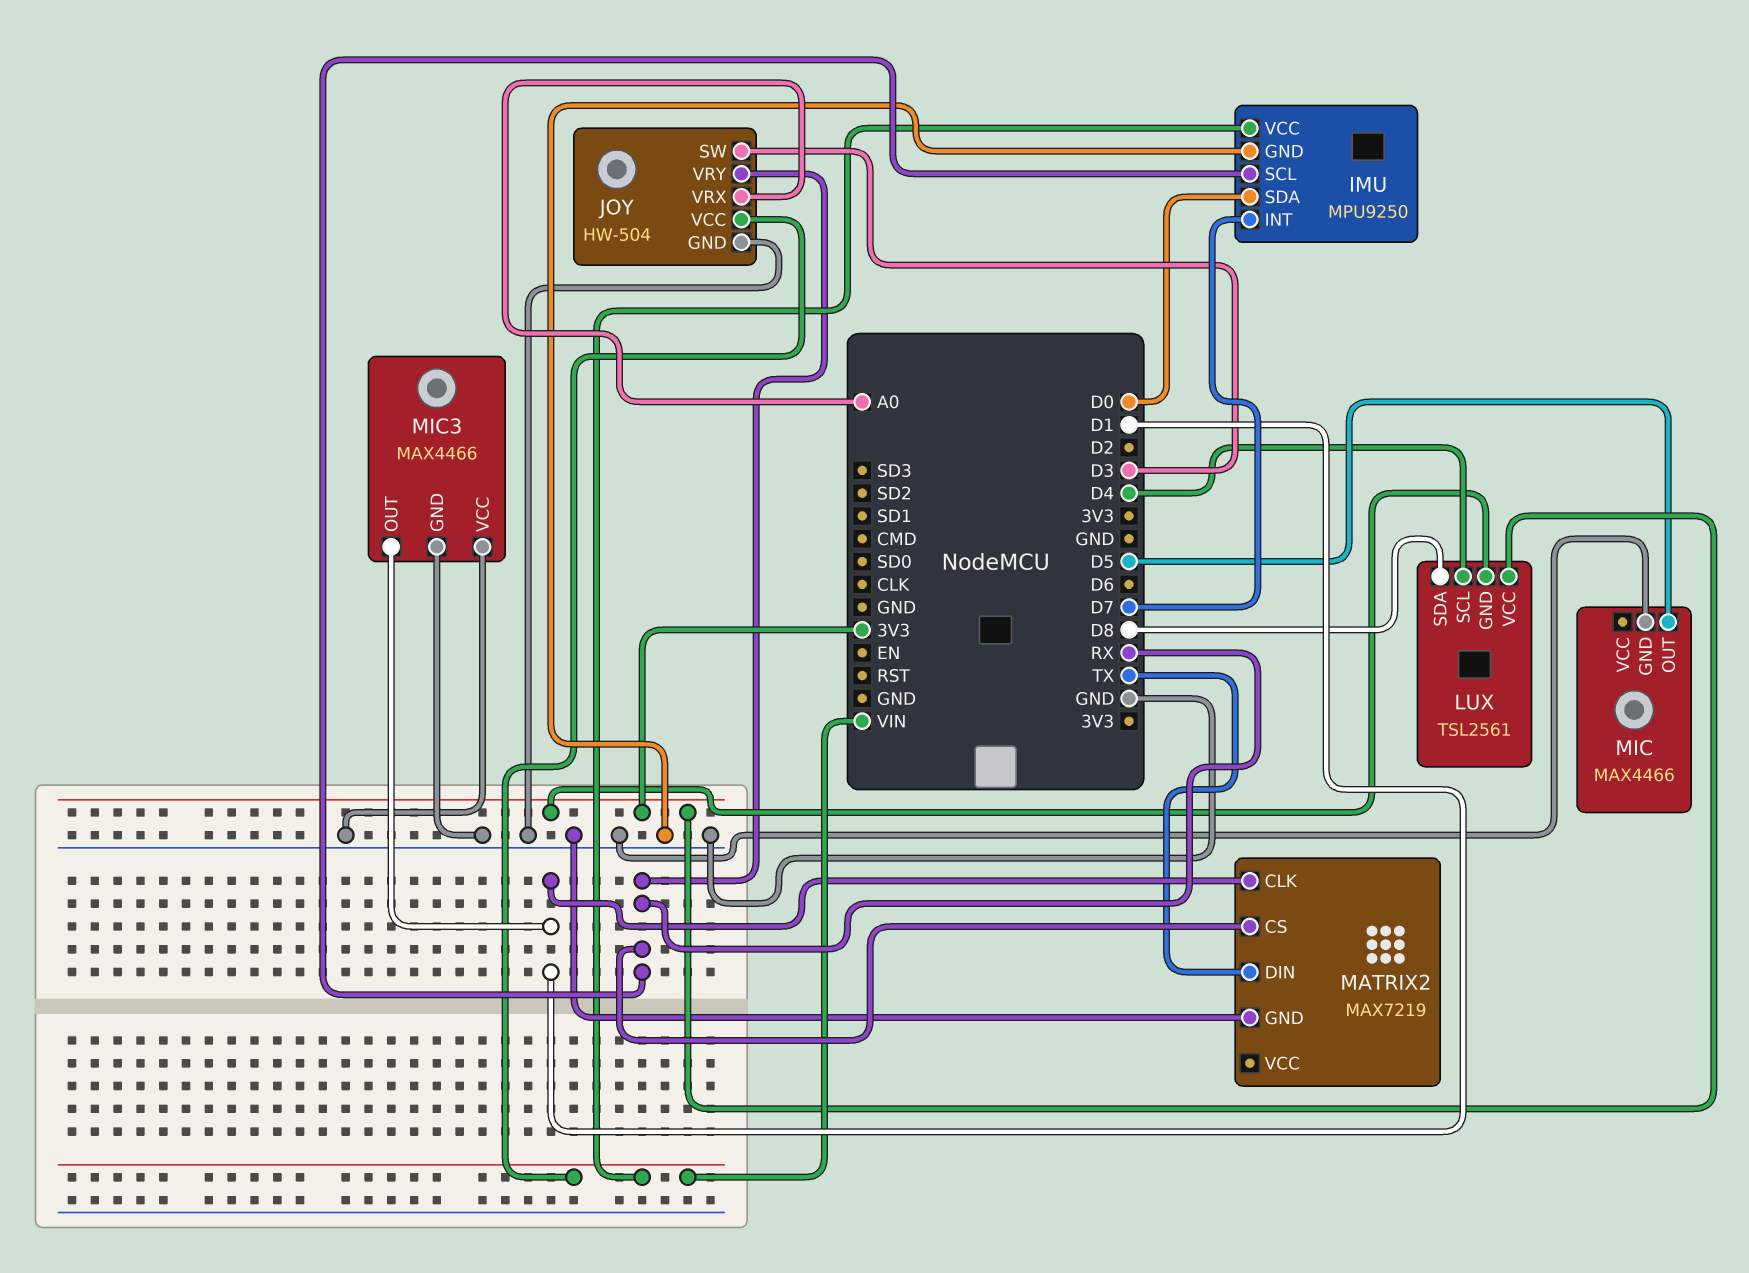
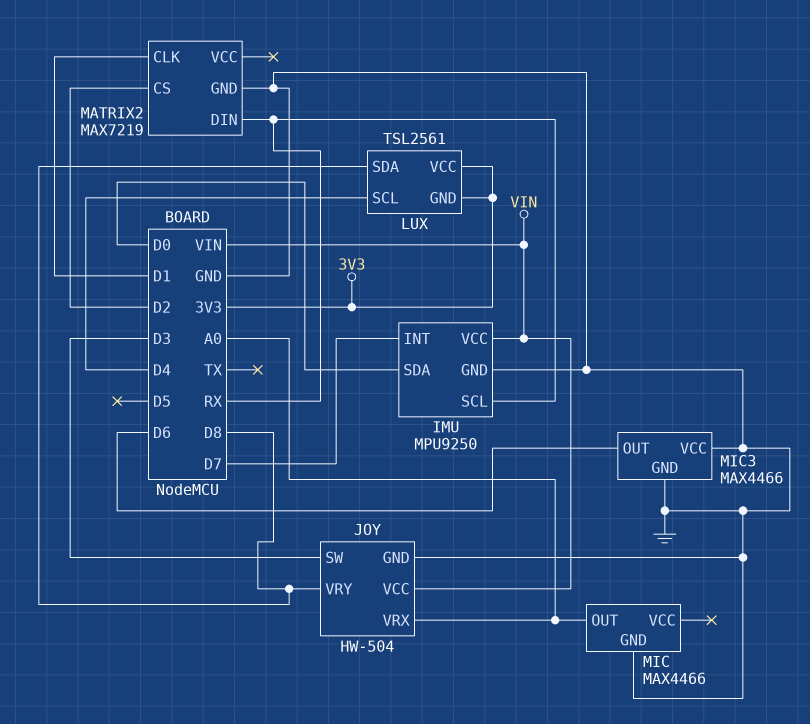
JOY pin VRY: RX -> D8
MATRIX2 pin CS: RX -> D2
MATRIX2 pin DIN: TX -> RX
MIC pin OUT: D5 -> A0
MIC3 pin OUT: D1 -> D6

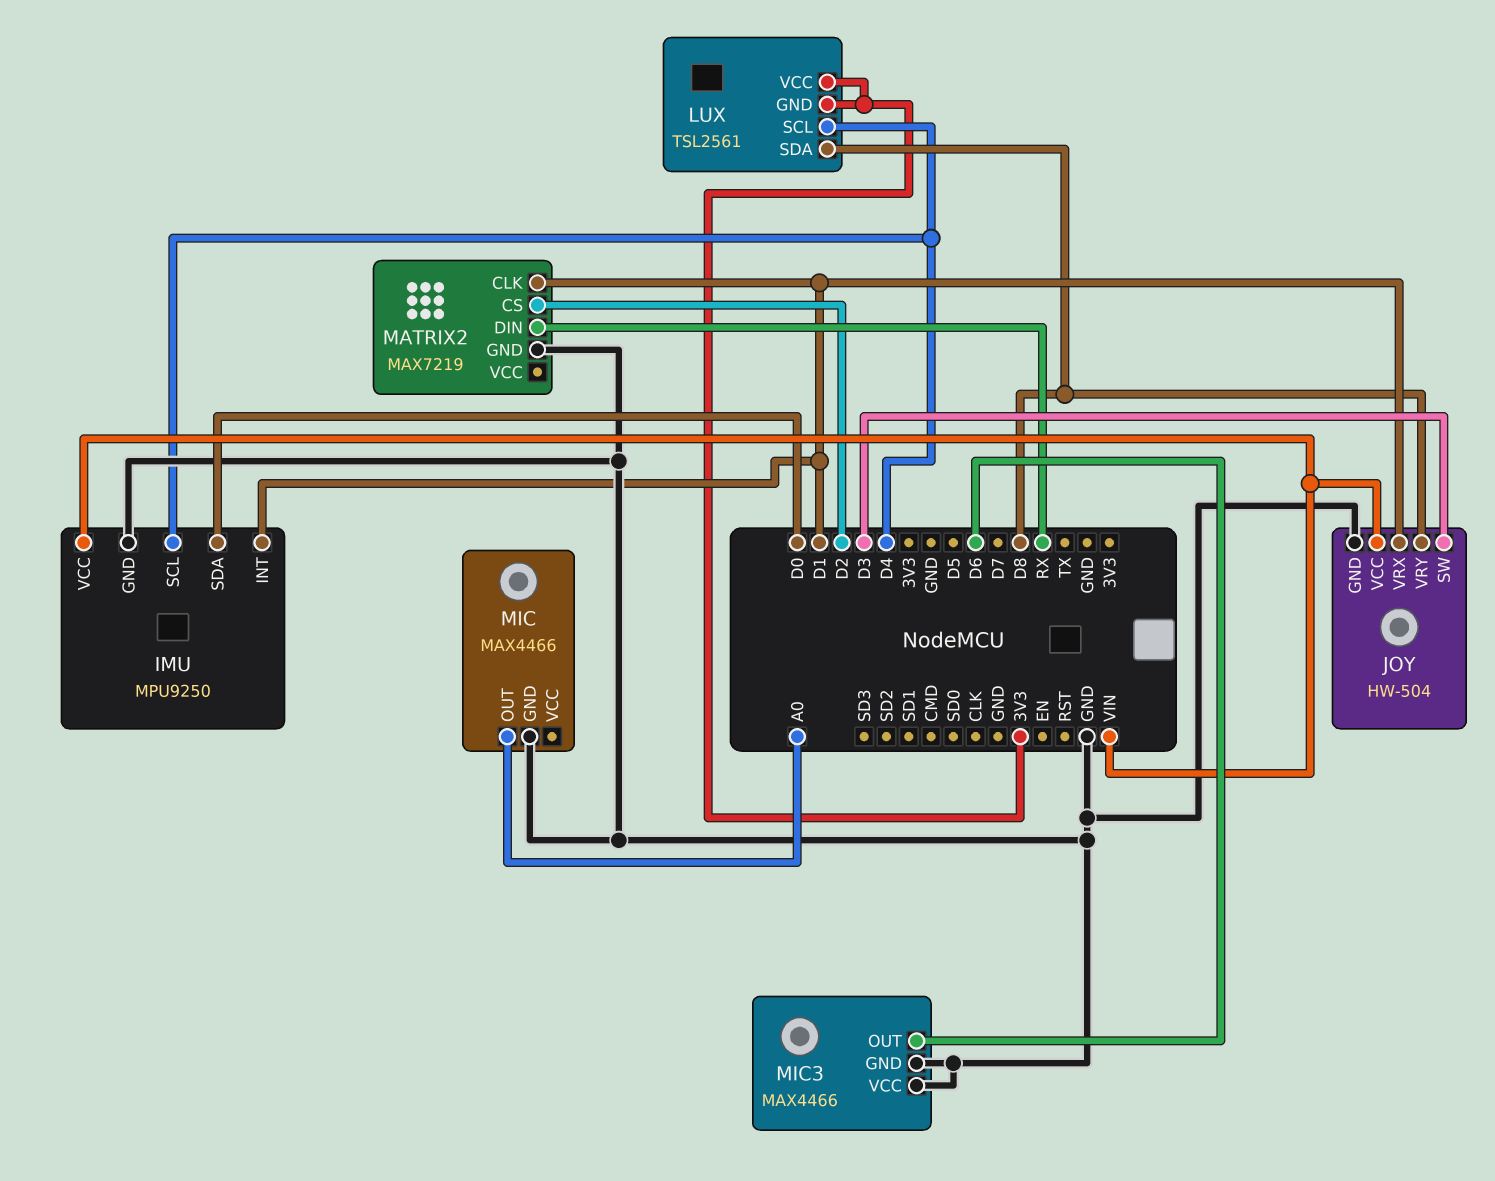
IMU pin INT: D7 -> D1
IMU pin SCL: RX -> D4
JOY pin VRX: A0 -> D1

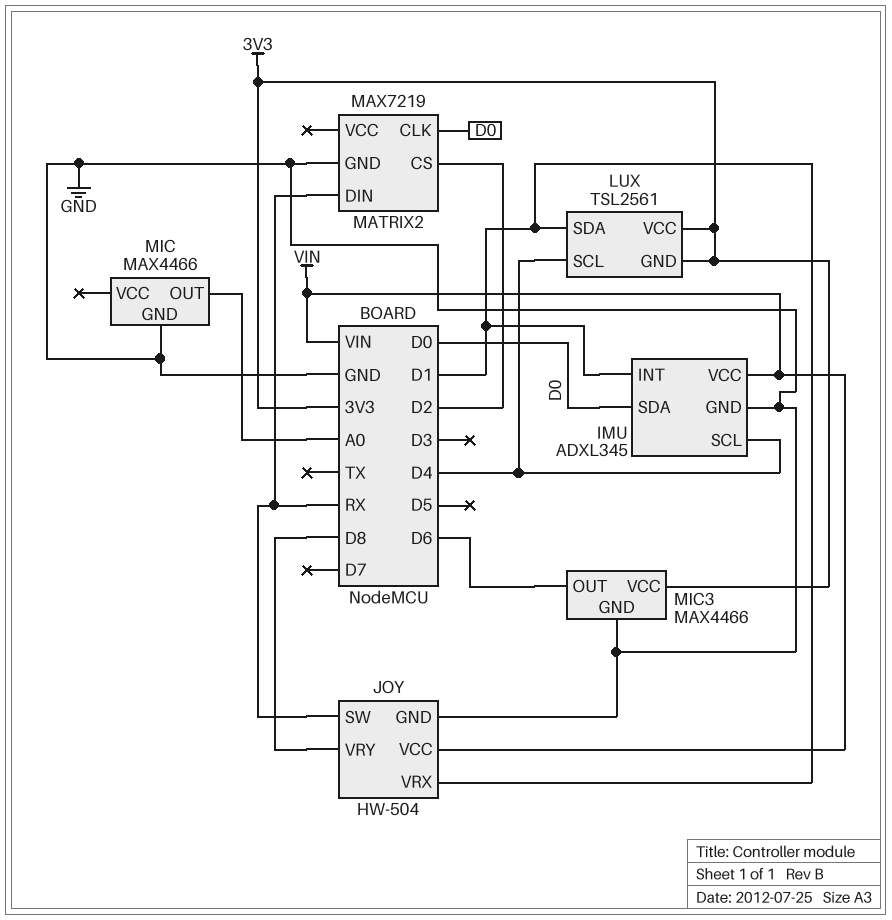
IMU: MPU9250 -> ADXL345
JOY pin SW: D3 -> RX
LUX pin SDA: D8 -> D1
MATRIX2 pin CLK: D1 -> D0
MIC3 pin VCC: GND -> 3V3

